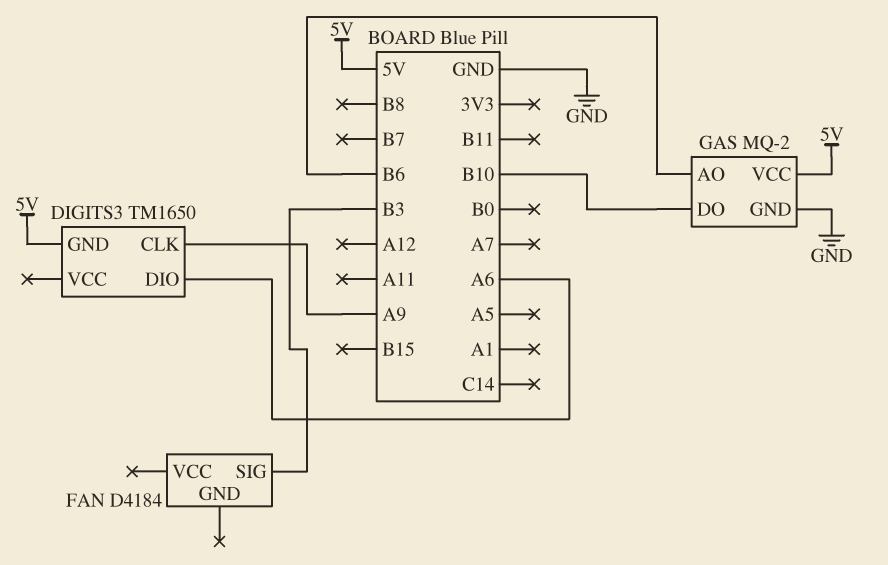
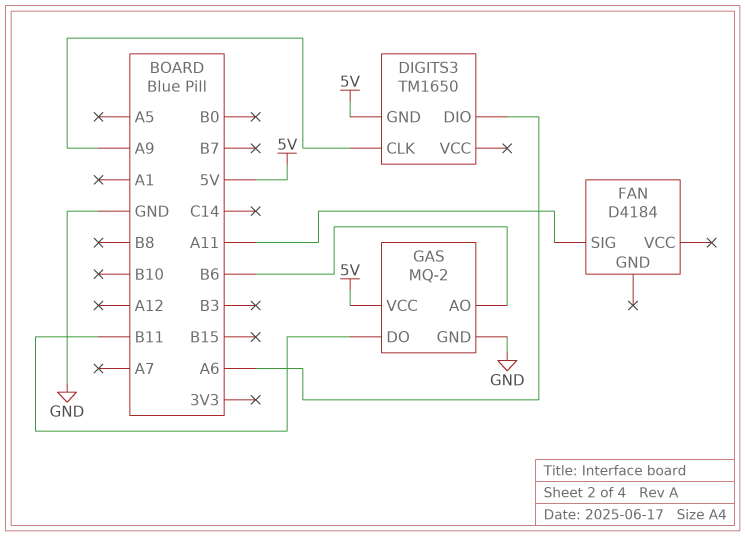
FAN pin SIG: B3 -> A11
GAS pin DO: B10 -> B11

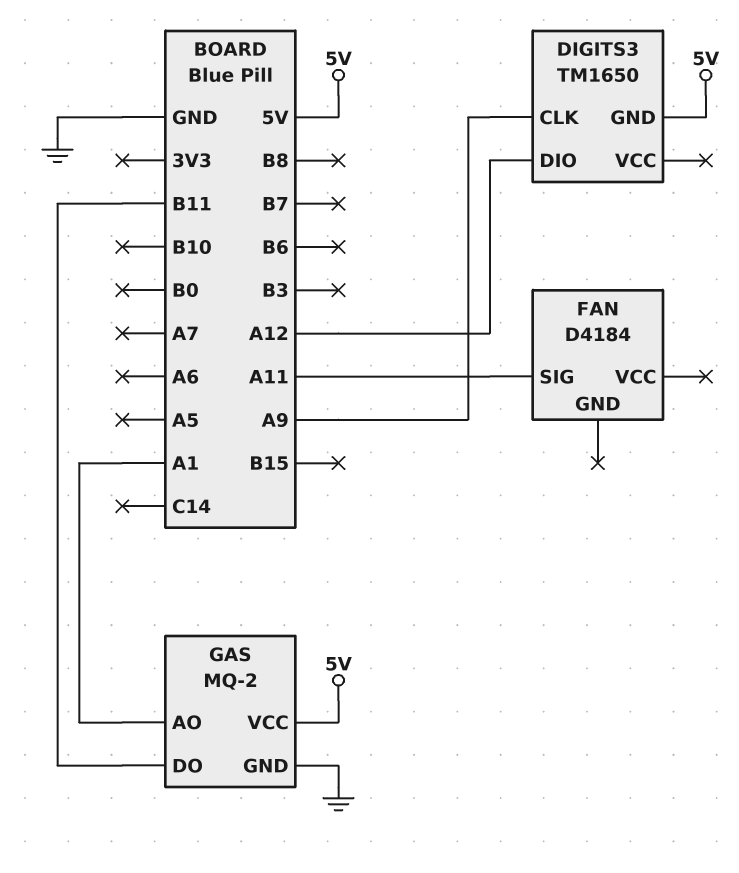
DIGITS3 pin DIO: A6 -> A12
GAS pin AO: B6 -> A1

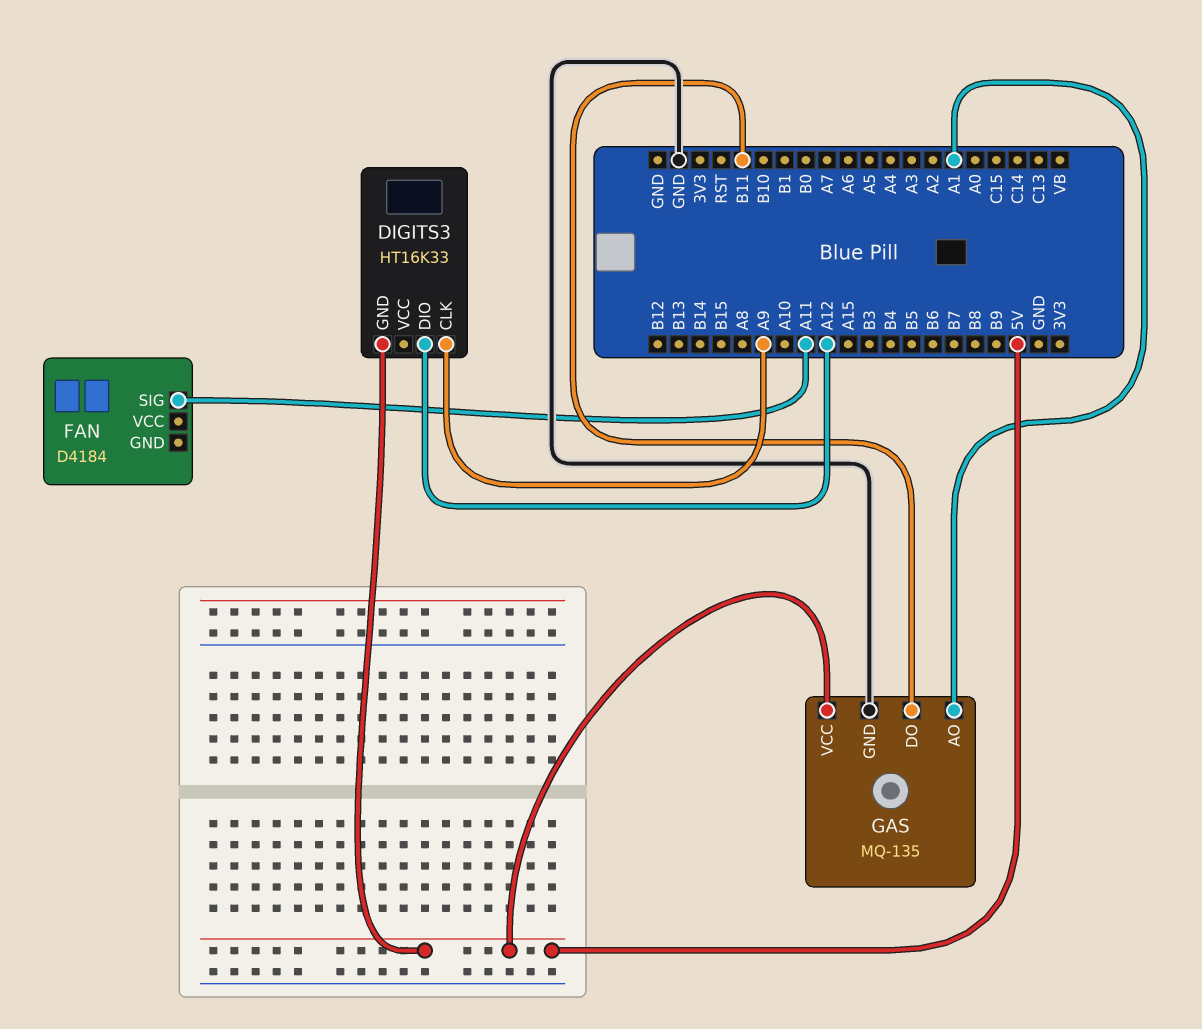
DIGITS3: TM1650 -> HT16K33
GAS: MQ-2 -> MQ-135

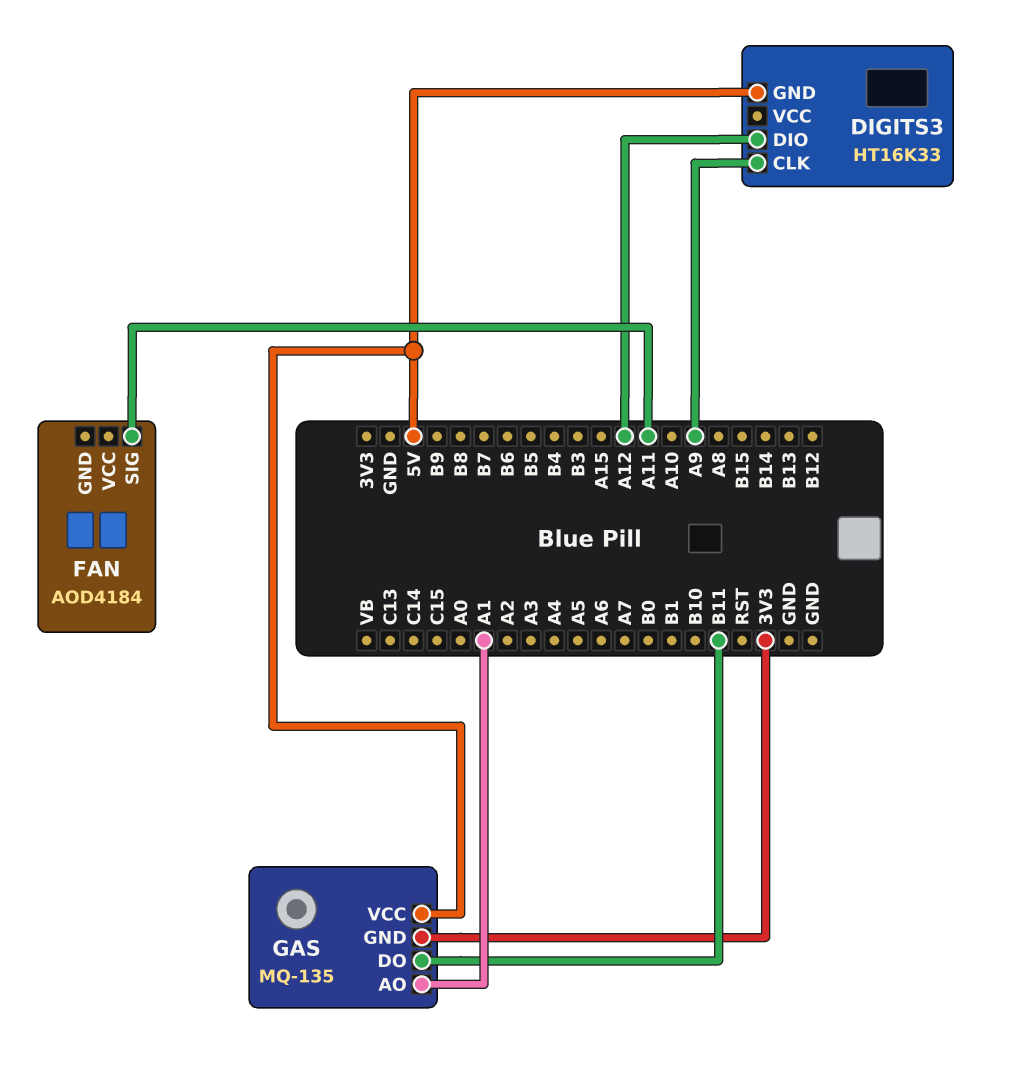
FAN: D4184 -> AOD4184
GAS pin GND: GND -> 3V3

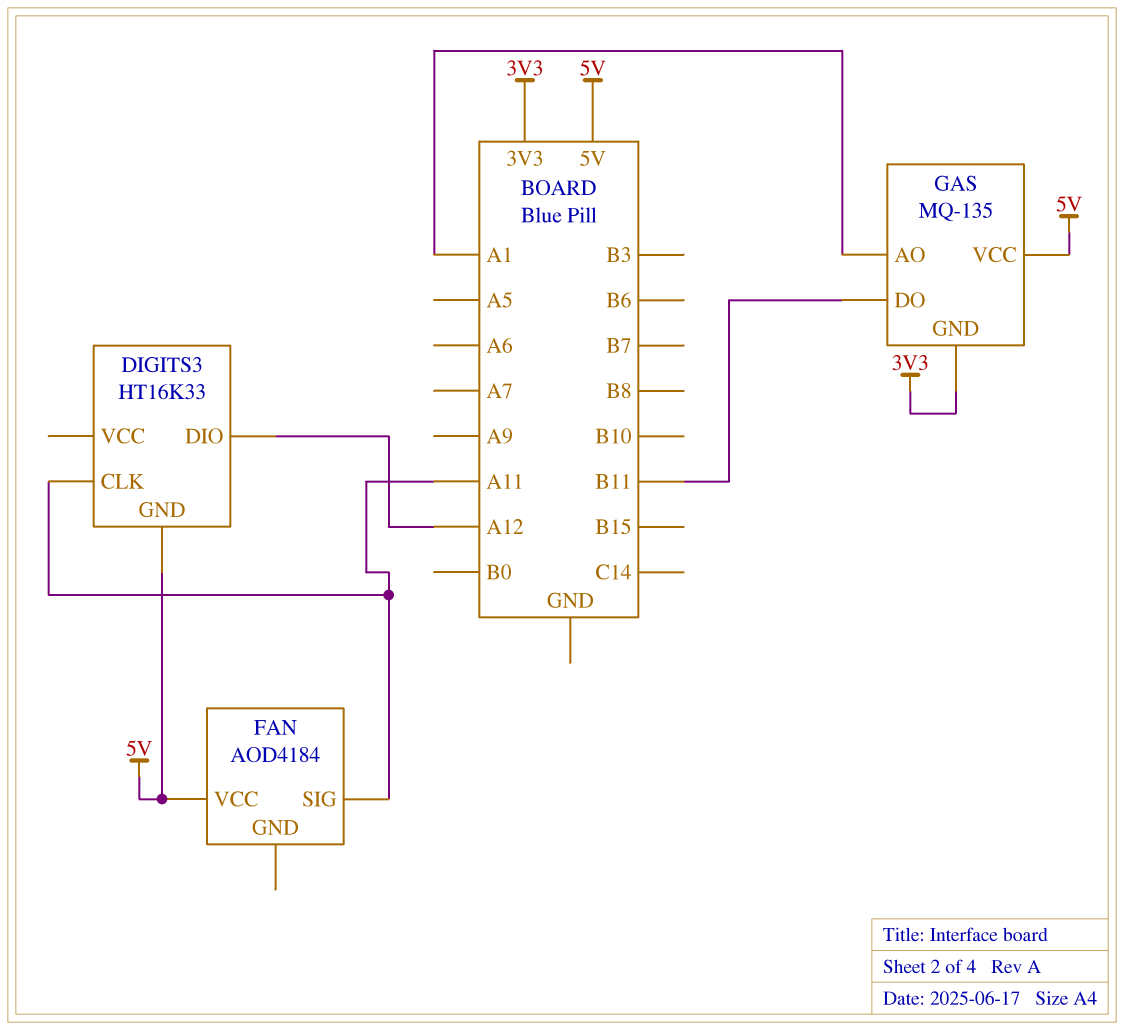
DIGITS3 pin CLK: A9 -> A11
FAN pin VCC: none -> 5V

